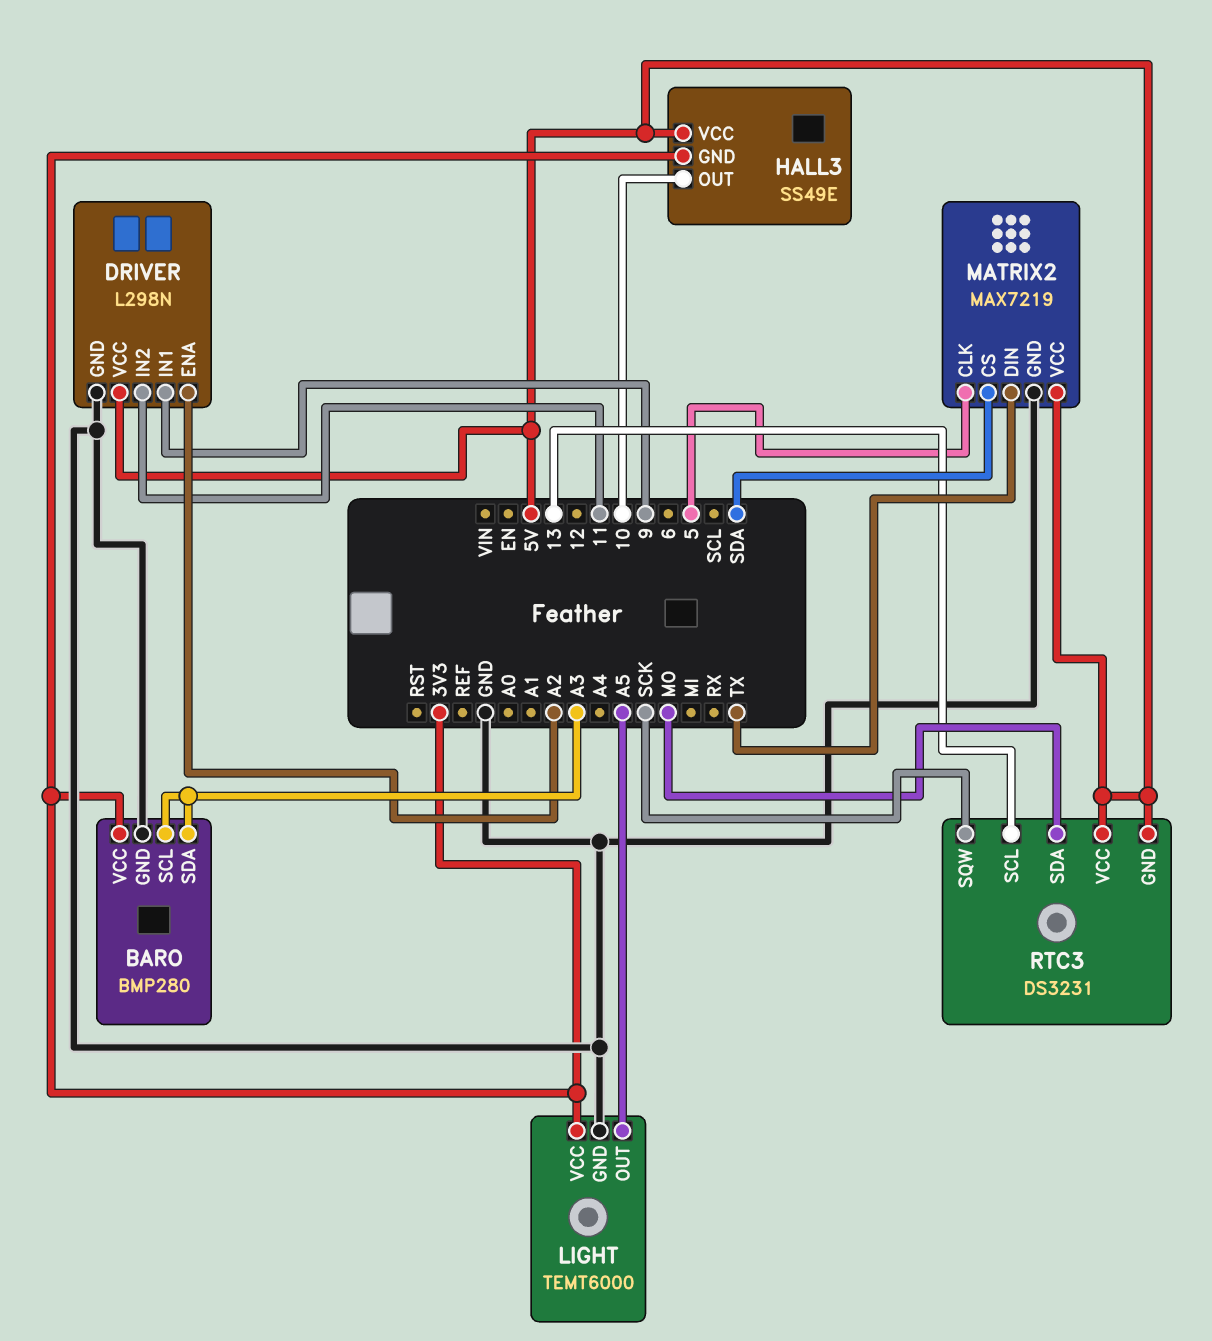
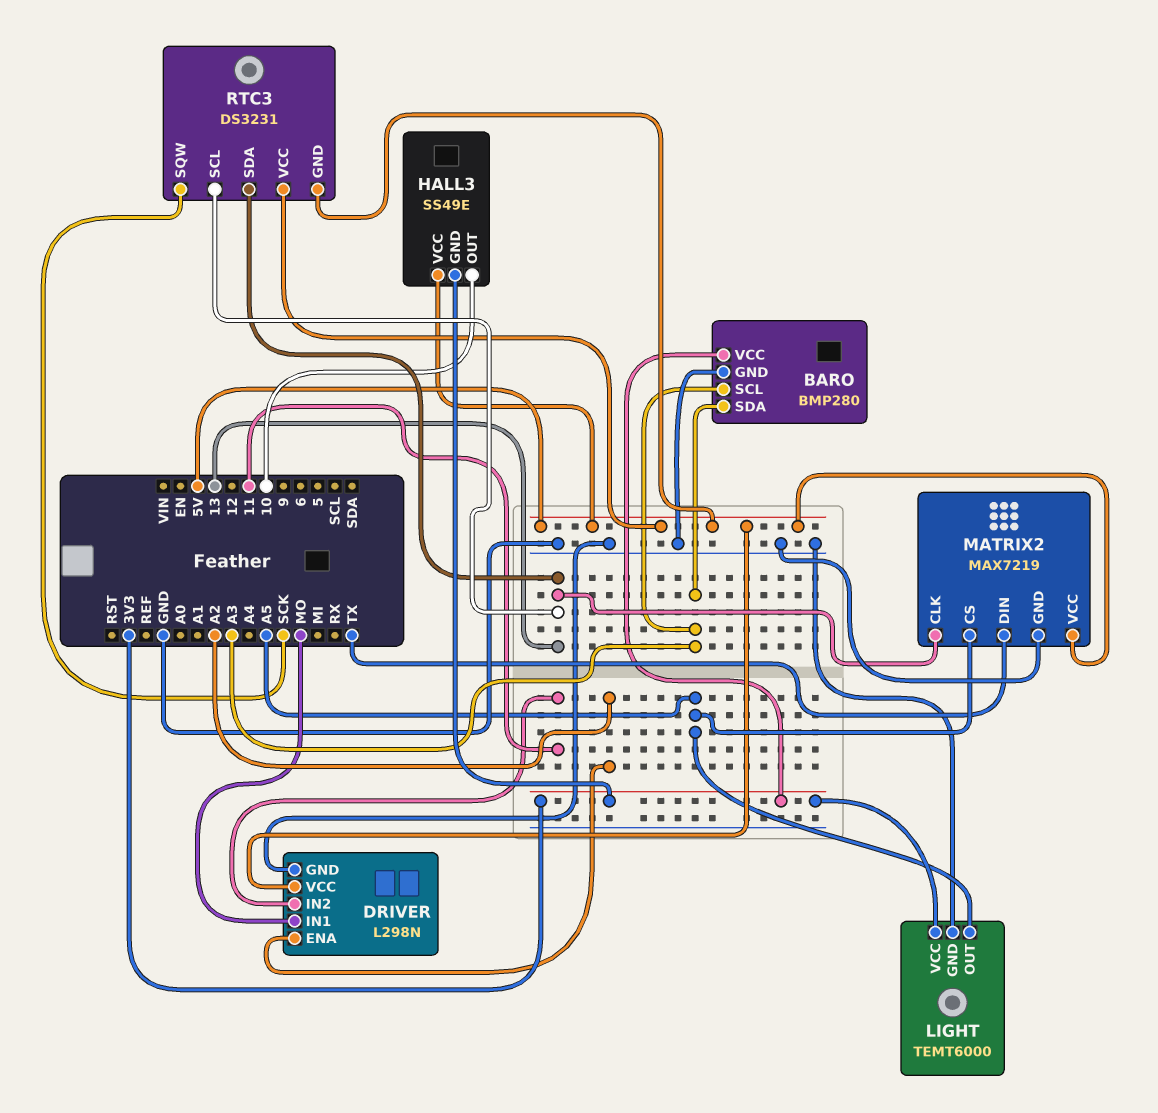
DRIVER pin IN1: 9 -> MO
MATRIX2 pin CLK: 5 -> 13
MATRIX2 pin CS: SDA -> A5
RTC3 pin SDA: MO -> 13

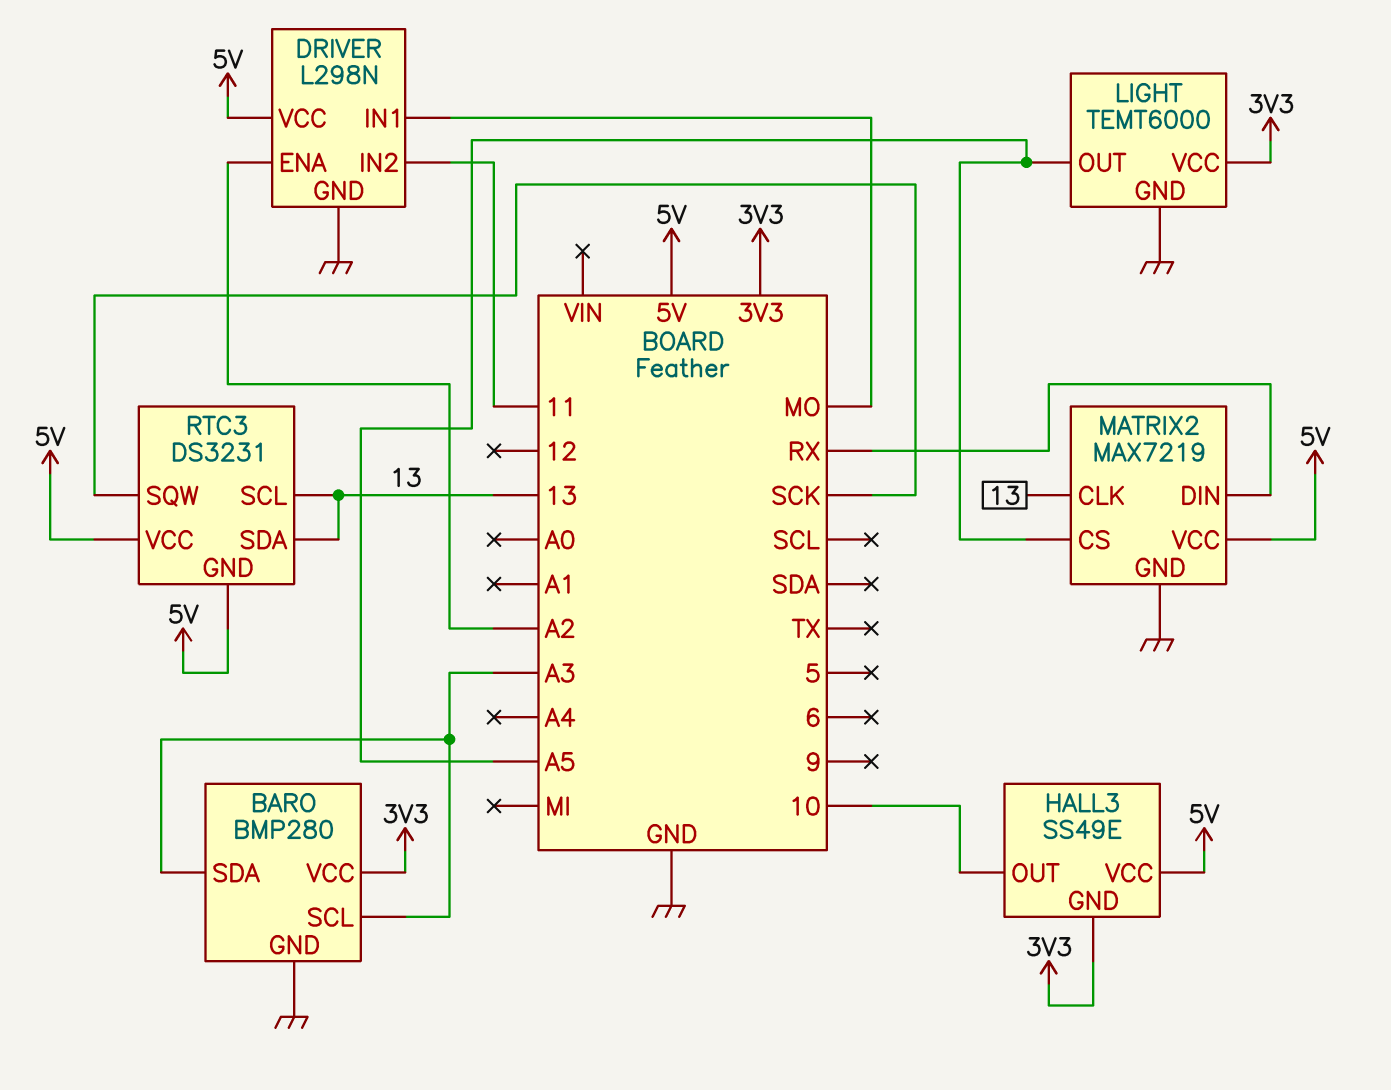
MATRIX2 pin DIN: TX -> RX

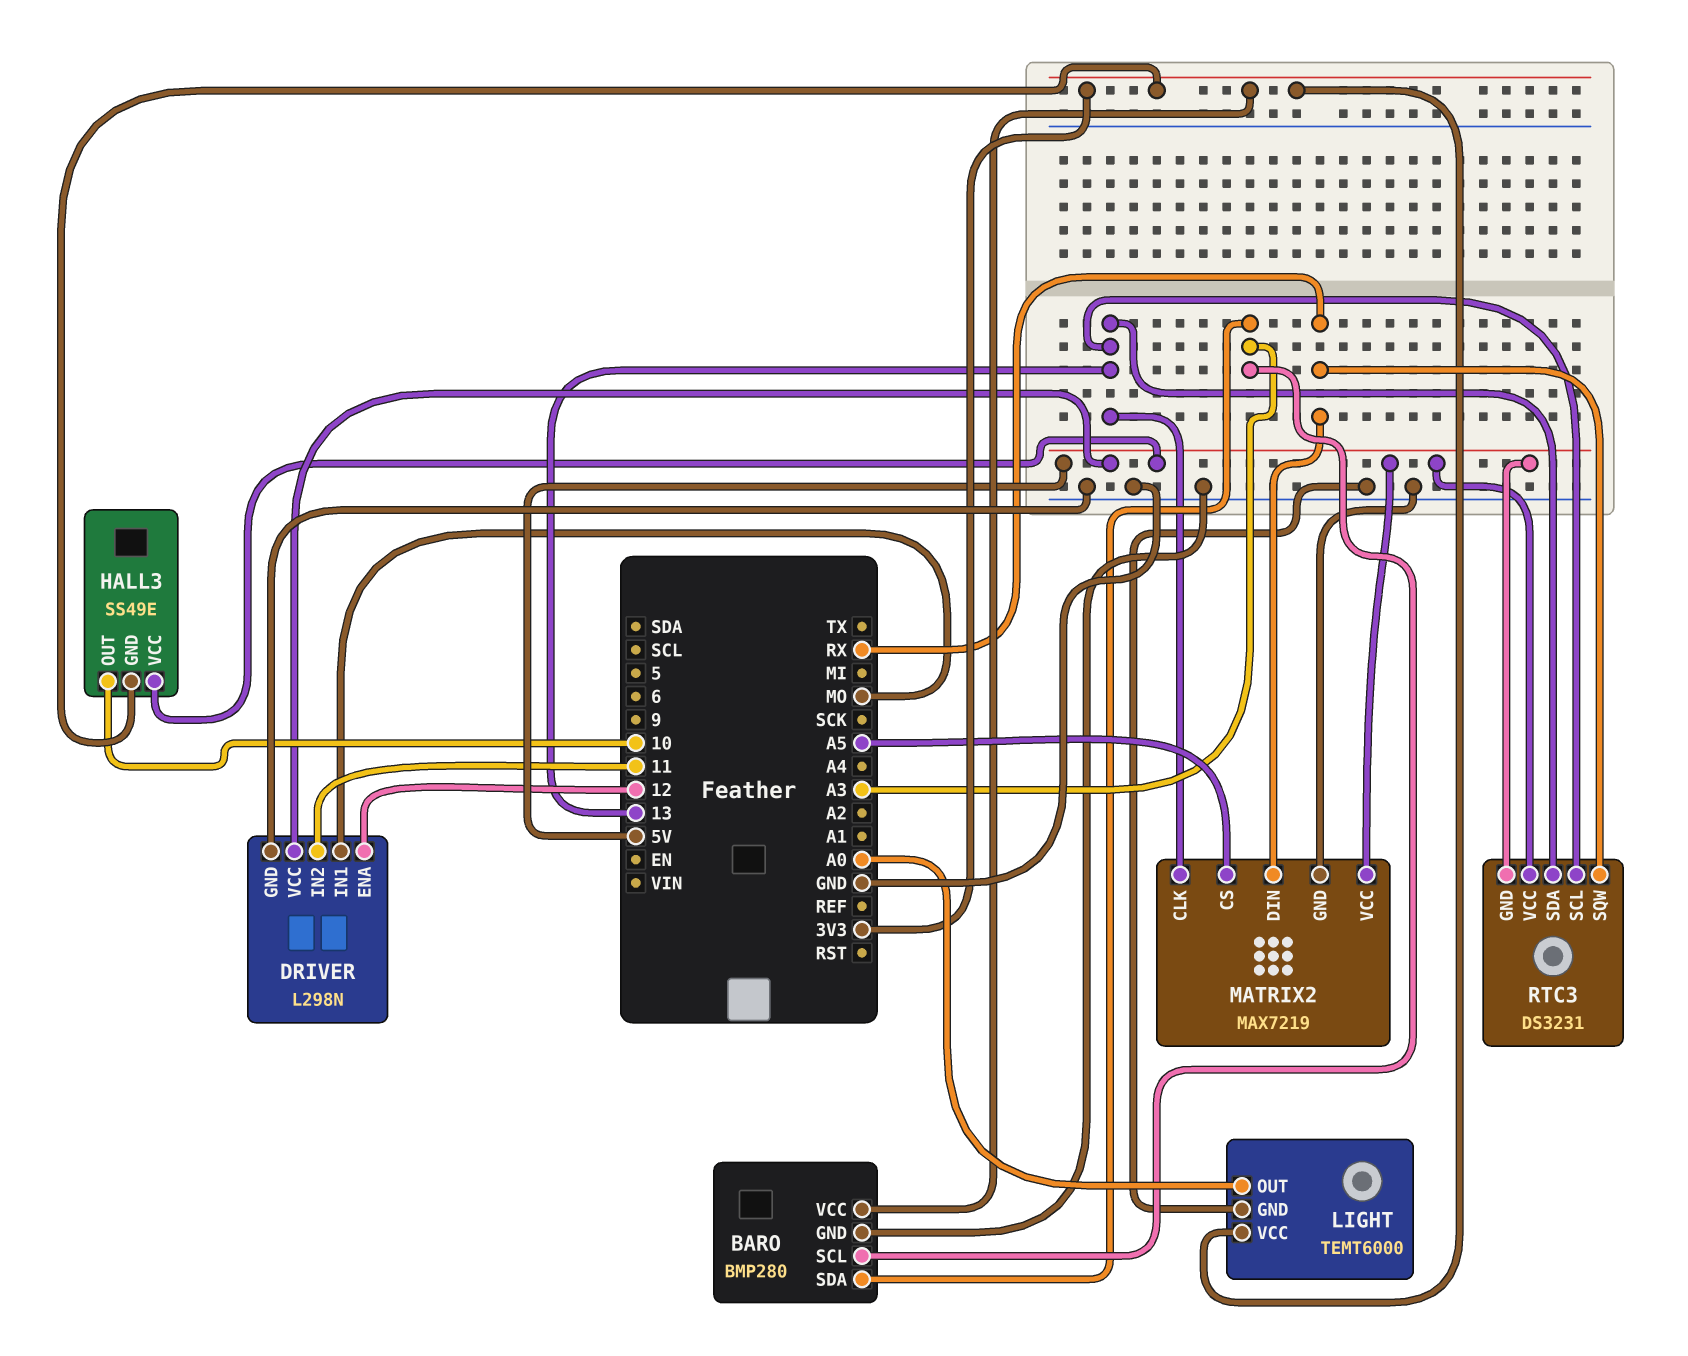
DRIVER pin ENA: A2 -> 12
LIGHT pin OUT: A5 -> A0
RTC3 pin SQW: SCK -> RX

